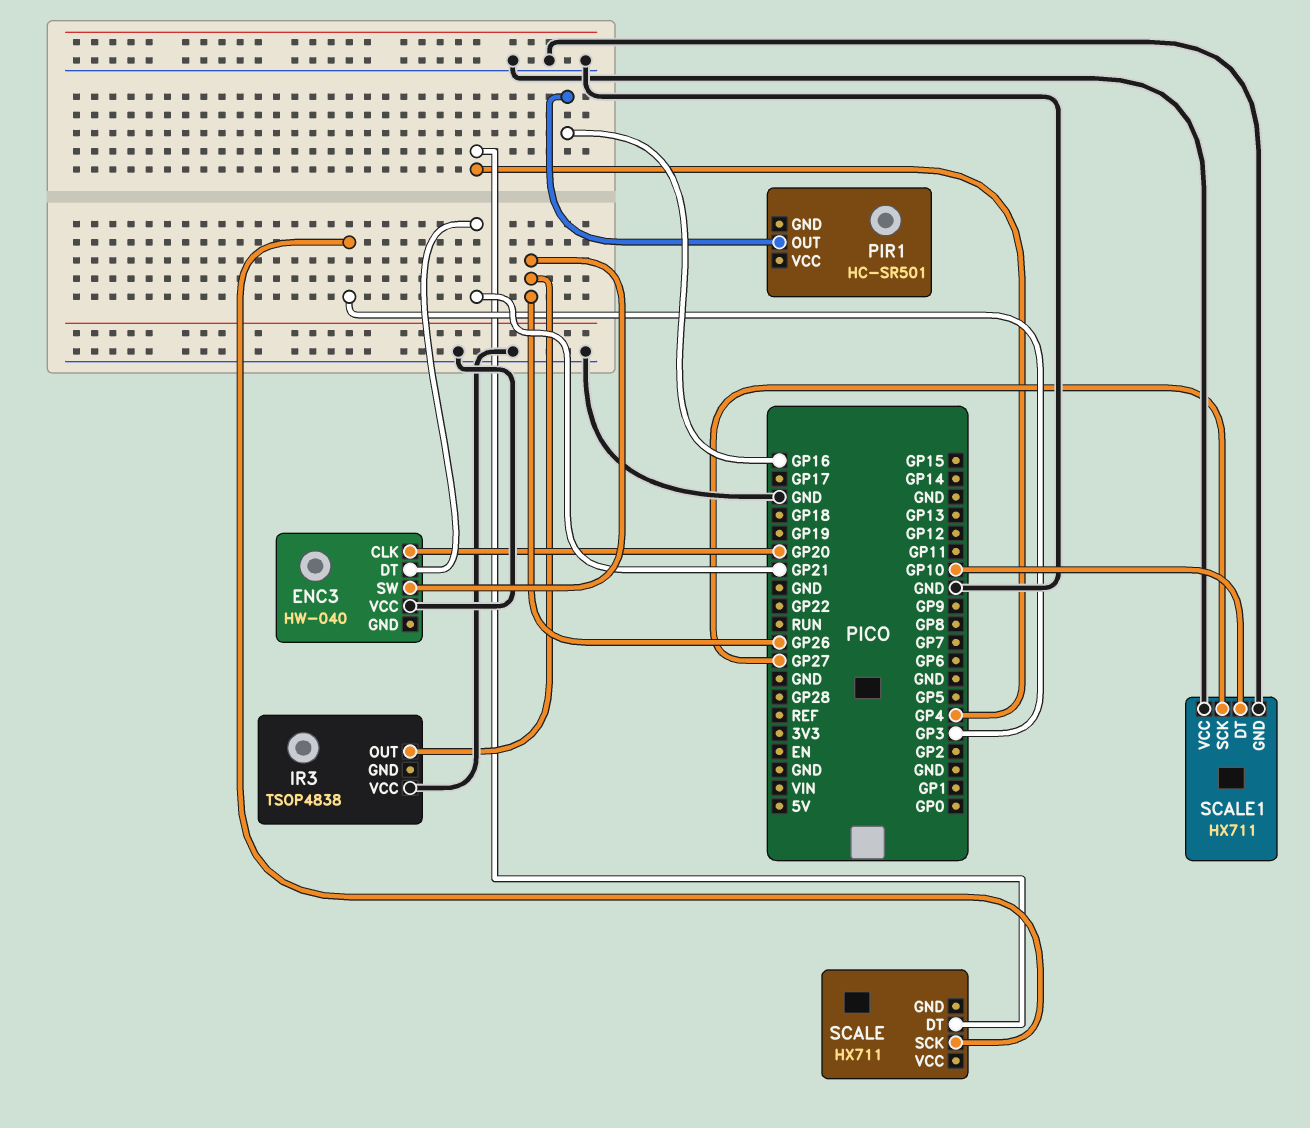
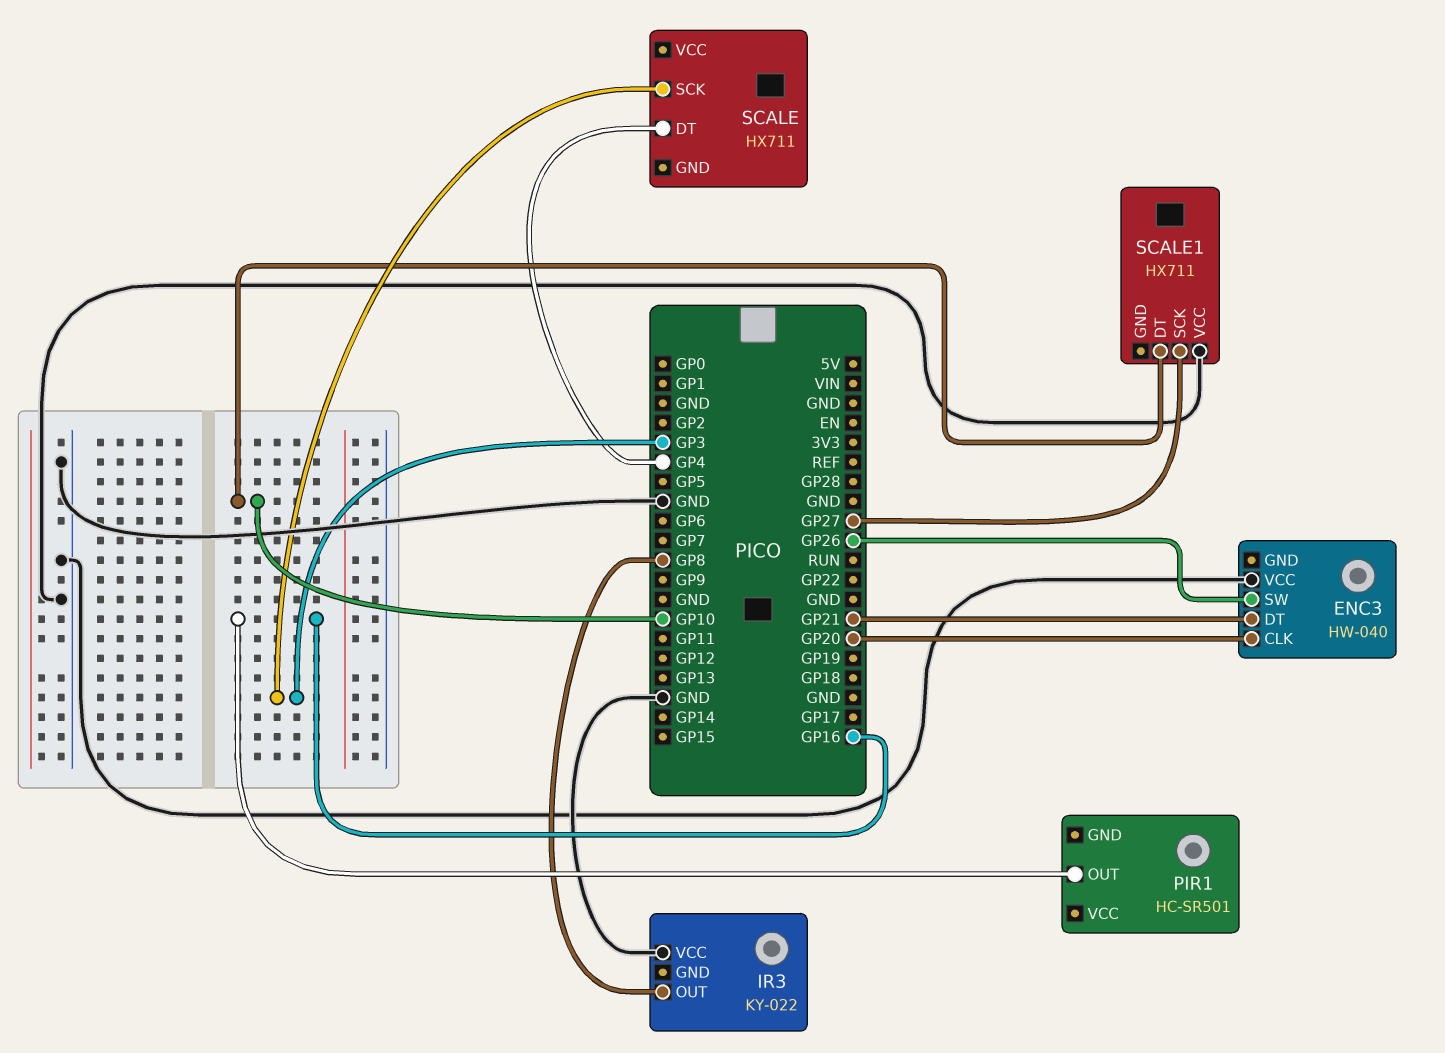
IR3: TSOP4838 -> KY-022
IR3 pin OUT: GP26 -> GP8
SCALE1 pin GND: GND -> none

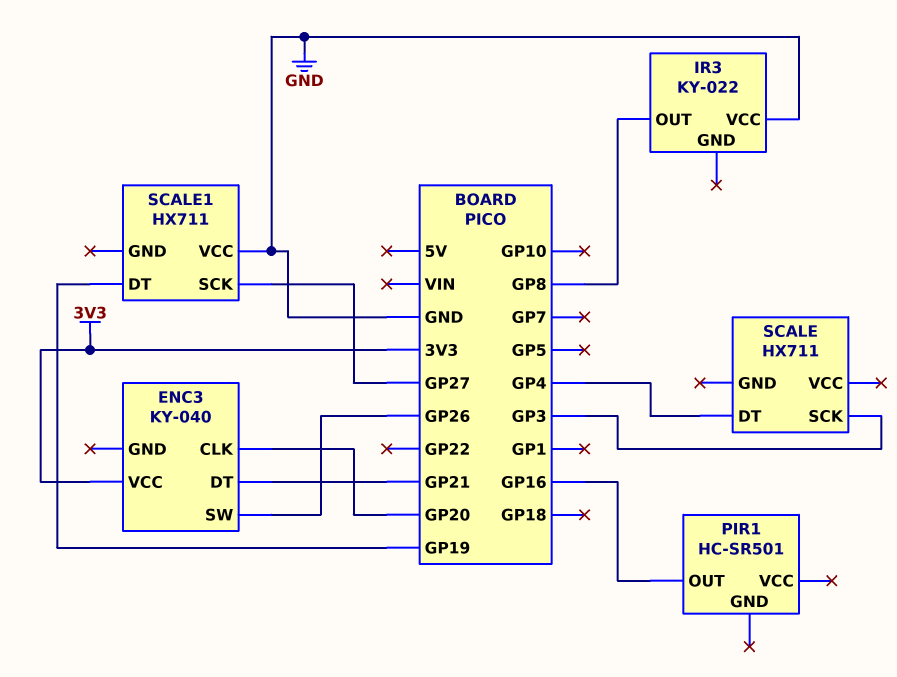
ENC3: HW-040 -> KY-040
ENC3 pin VCC: GND -> 3V3
SCALE1 pin DT: GP10 -> GP19

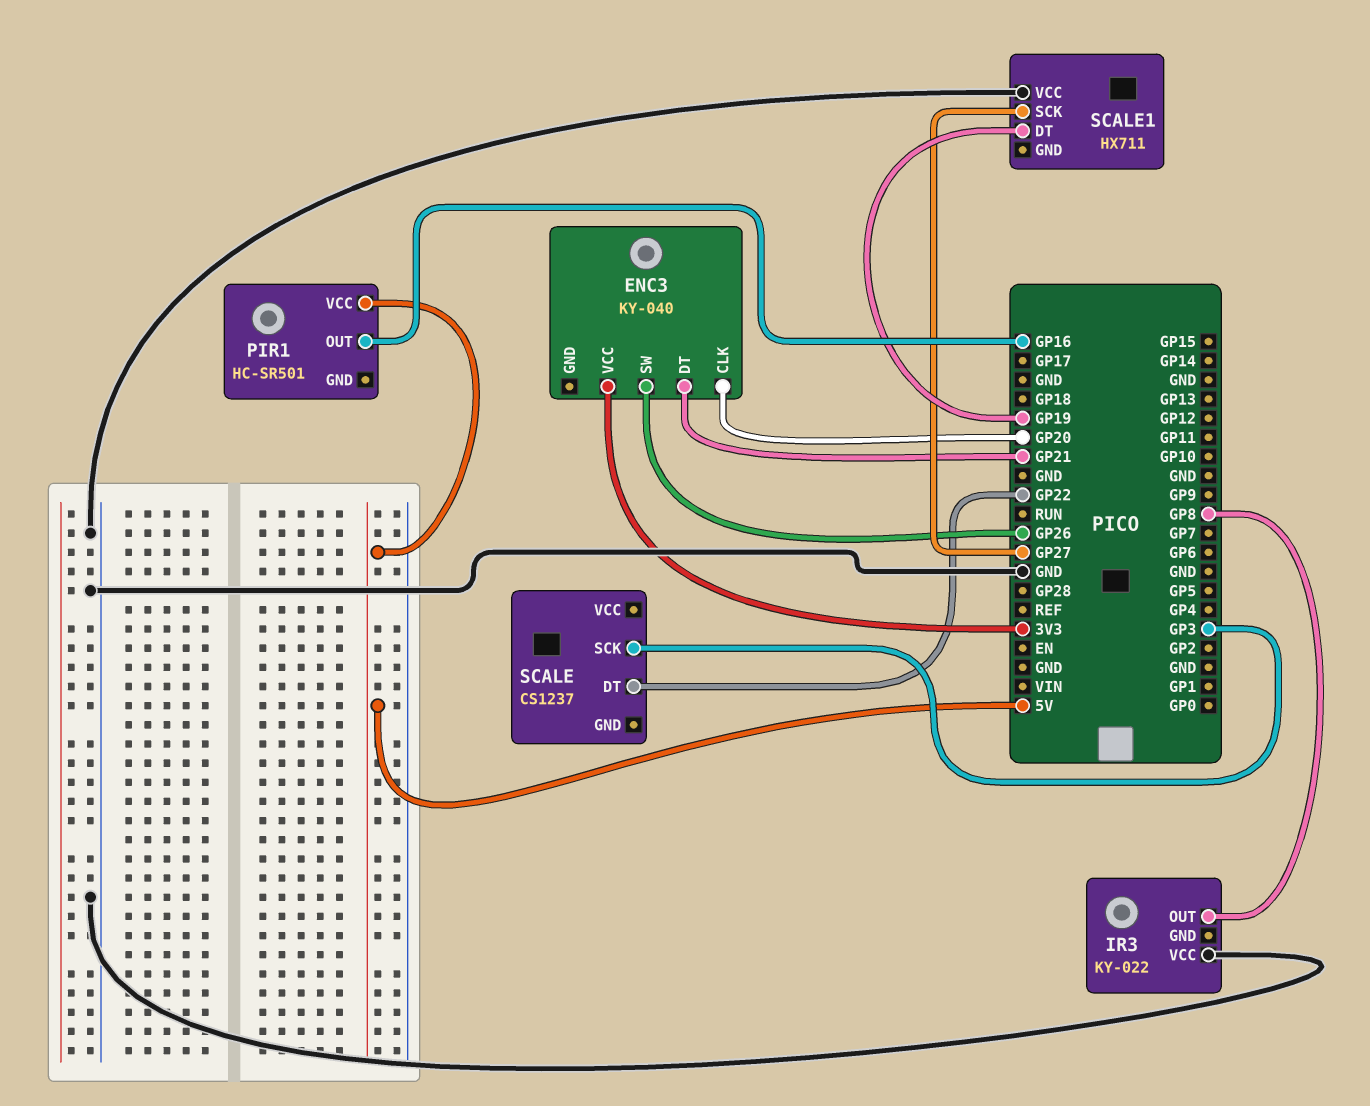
PIR1 pin VCC: none -> 5V
SCALE: HX711 -> CS1237
SCALE pin DT: GP4 -> GP22

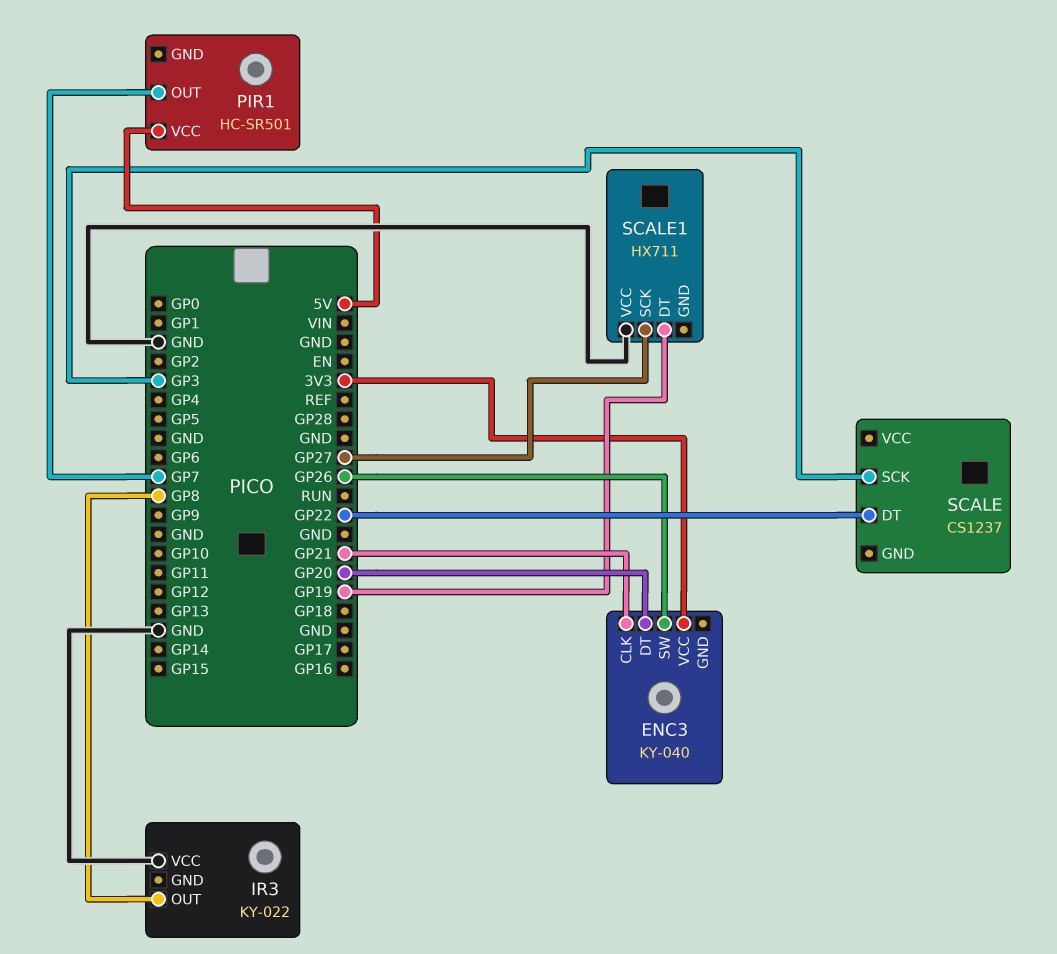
ENC3 pin CLK: GP20 -> GP21
ENC3 pin DT: GP21 -> GP20
PIR1 pin OUT: GP16 -> GP7

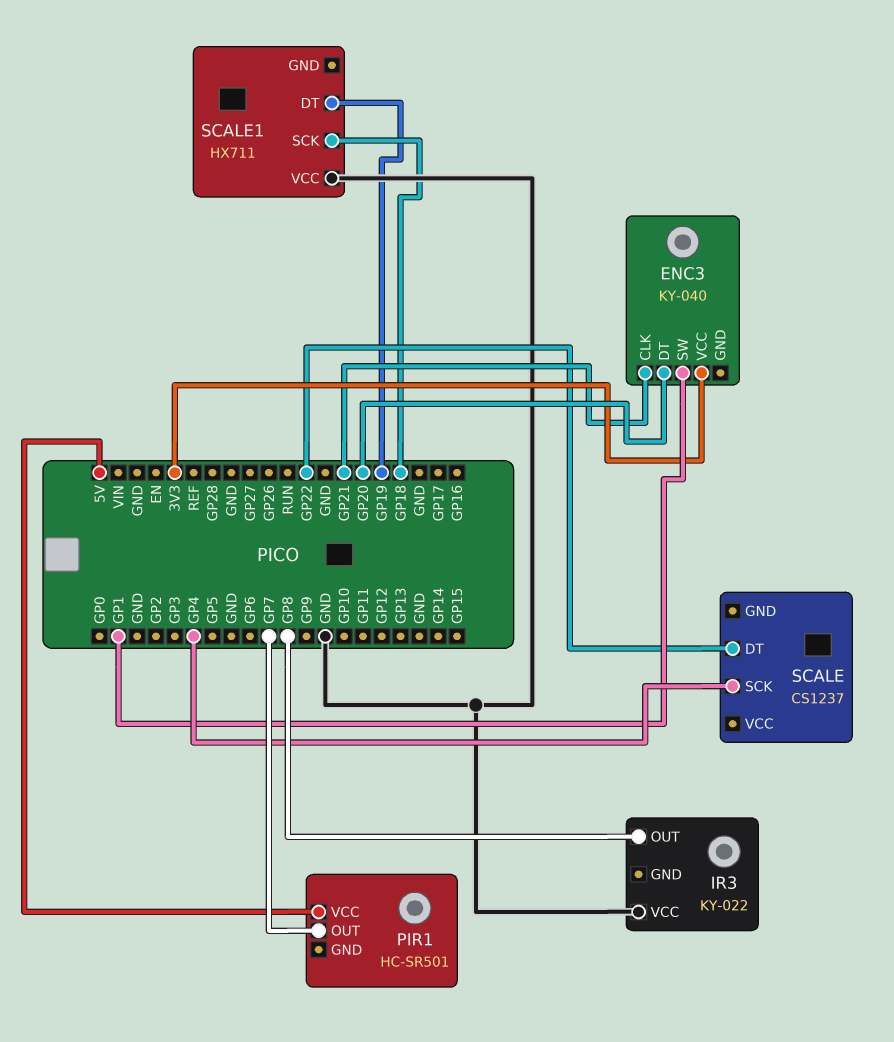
ENC3 pin SW: GP26 -> GP1
SCALE pin SCK: GP3 -> GP4
SCALE1 pin SCK: GP27 -> GP18

